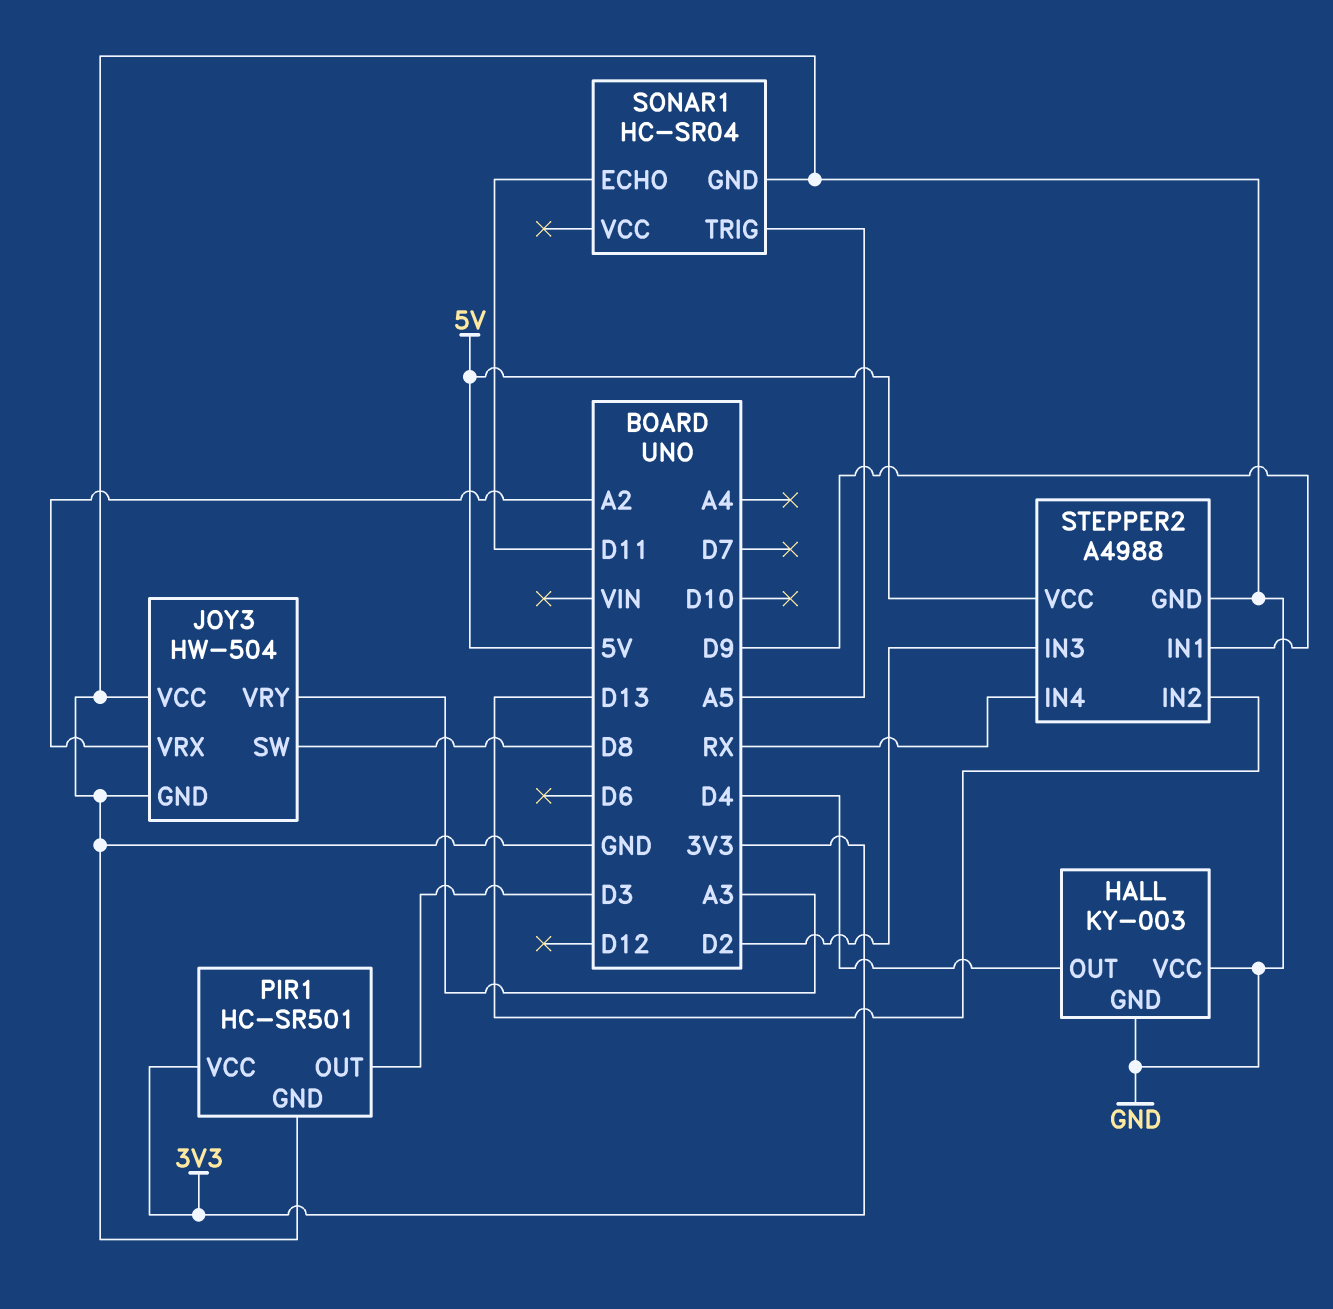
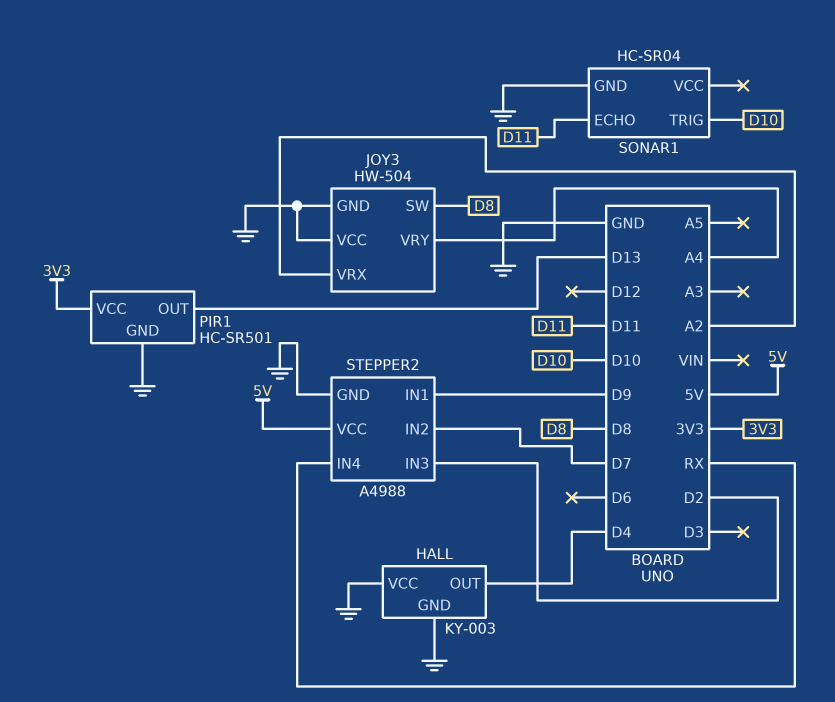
JOY3 pin VRY: A3 -> A4
PIR1 pin OUT: D3 -> D13
SONAR1 pin TRIG: A5 -> D10
STEPPER2 pin IN2: D13 -> D7

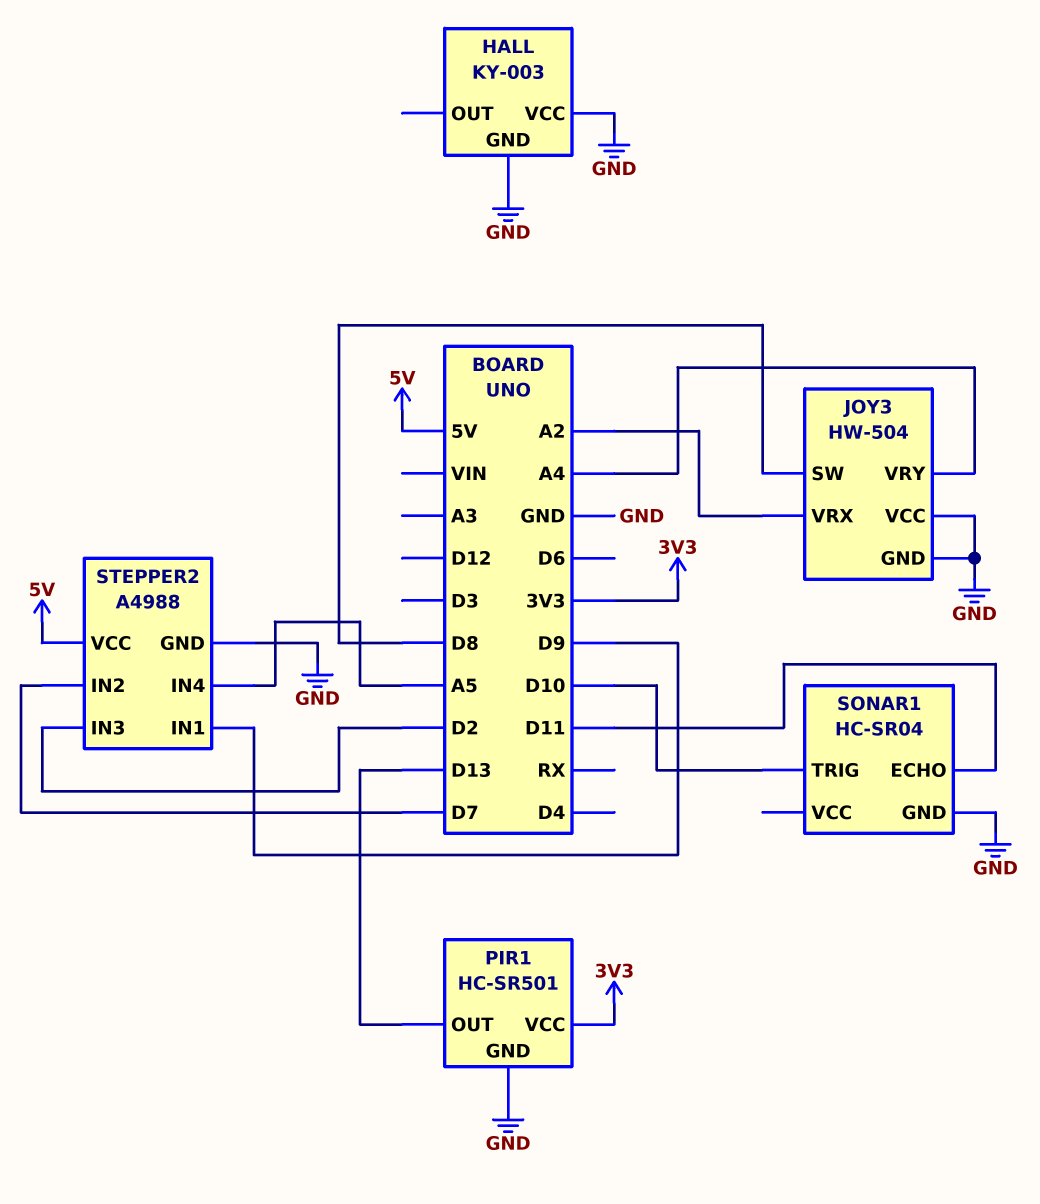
HALL pin OUT: D4 -> none
STEPPER2 pin IN4: RX -> A5

